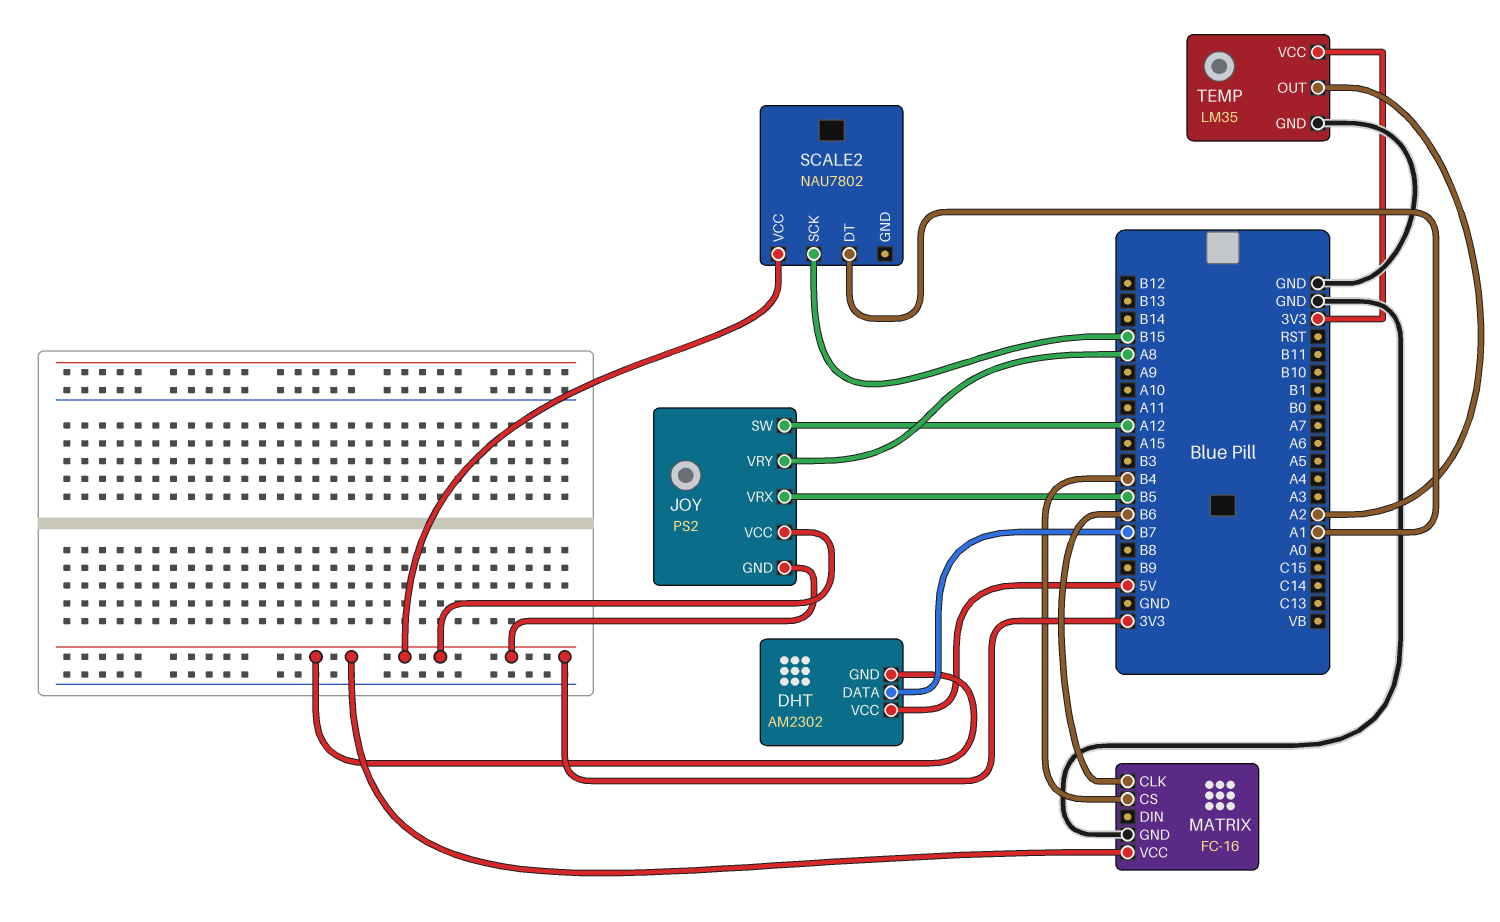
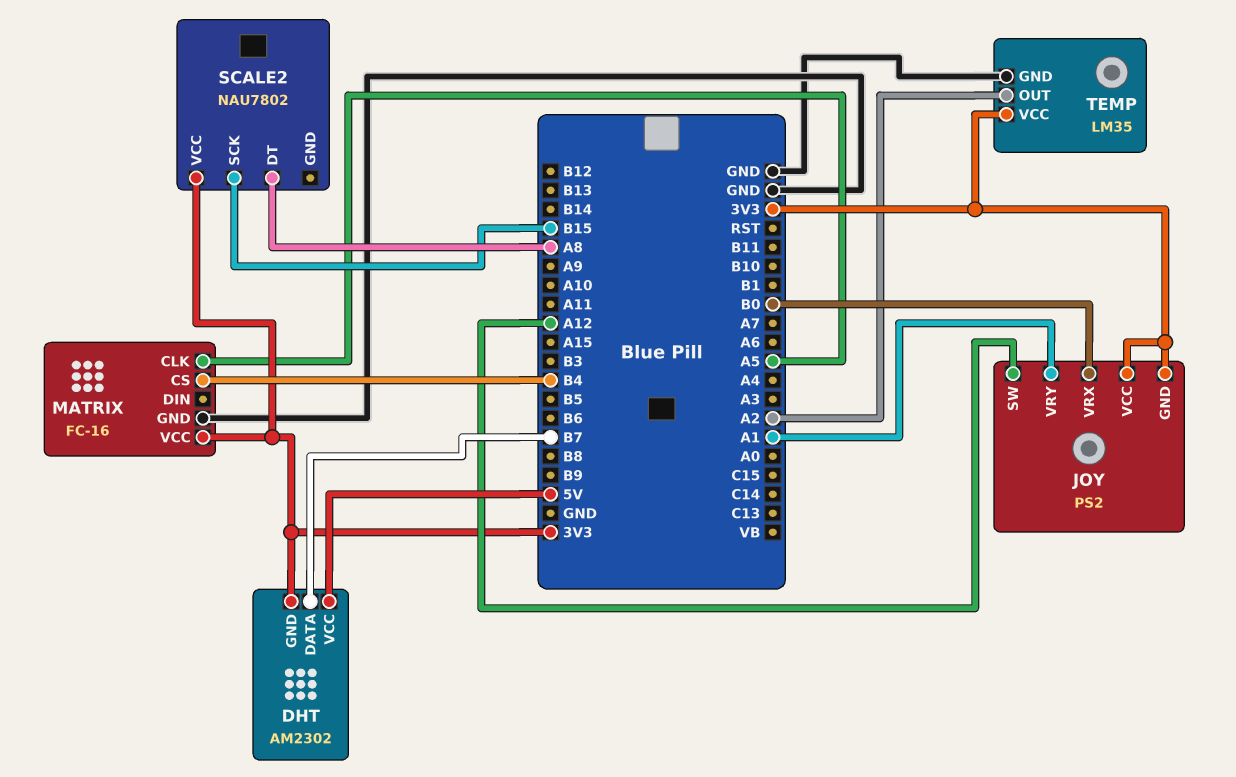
JOY pin VRX: B5 -> B0
JOY pin VRY: A8 -> A1
MATRIX pin CLK: B6 -> A5
SCALE2 pin DT: A1 -> A8

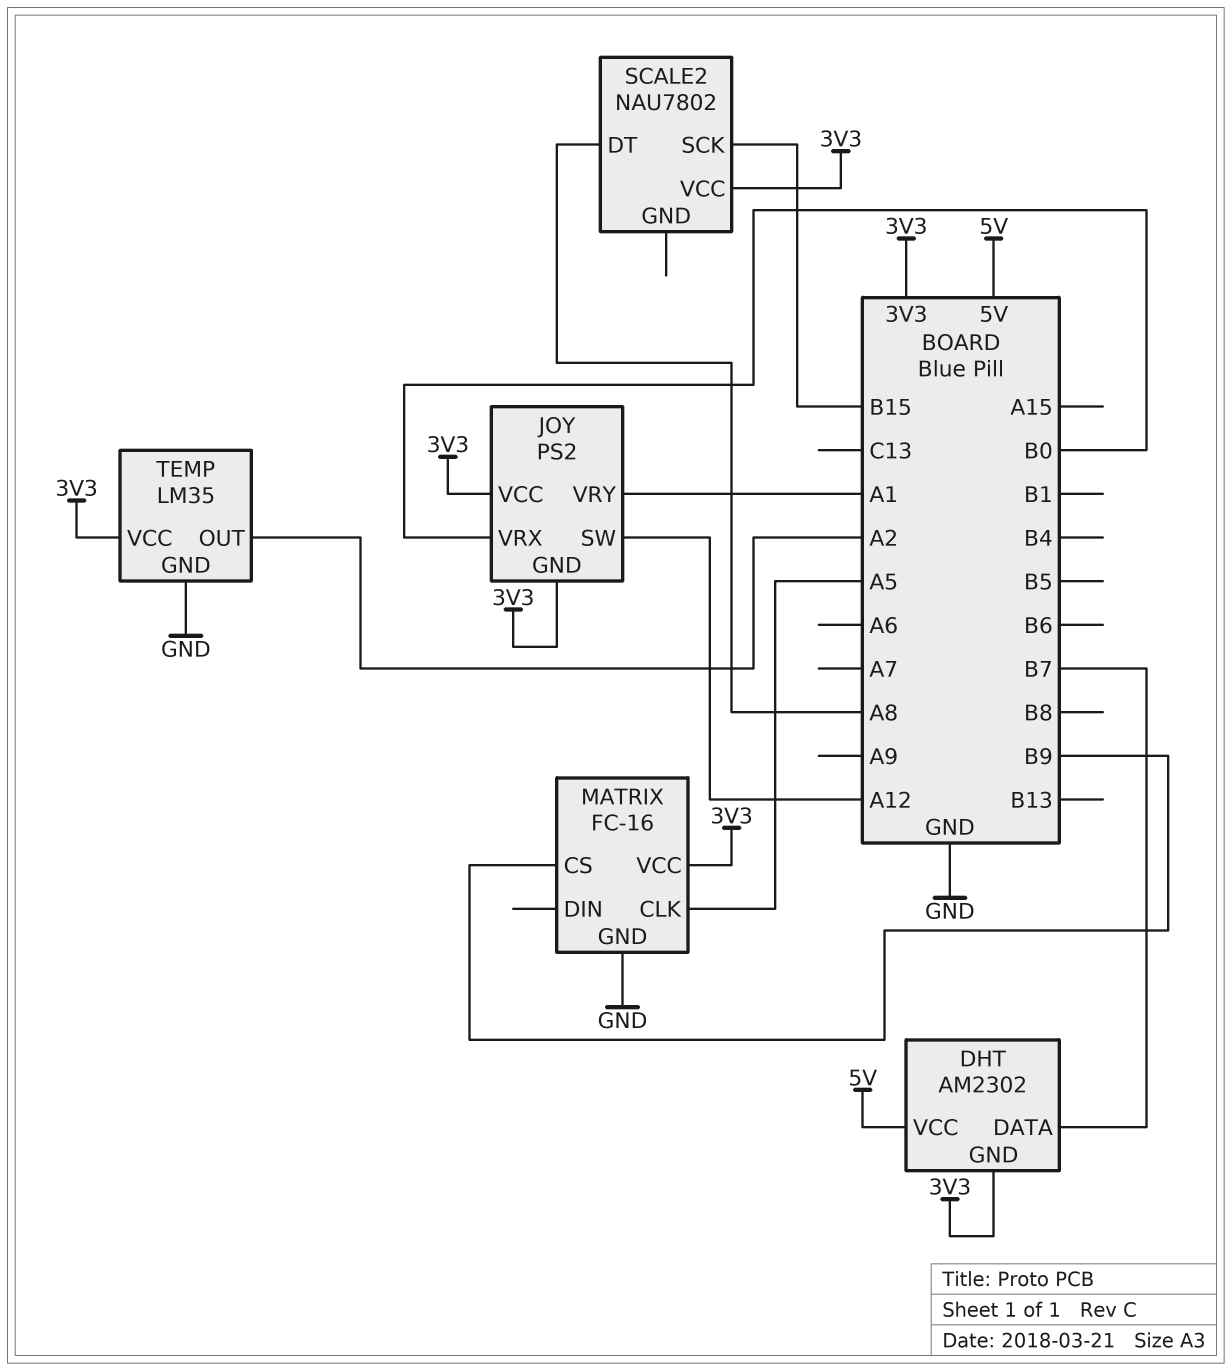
MATRIX pin CS: B4 -> B9

